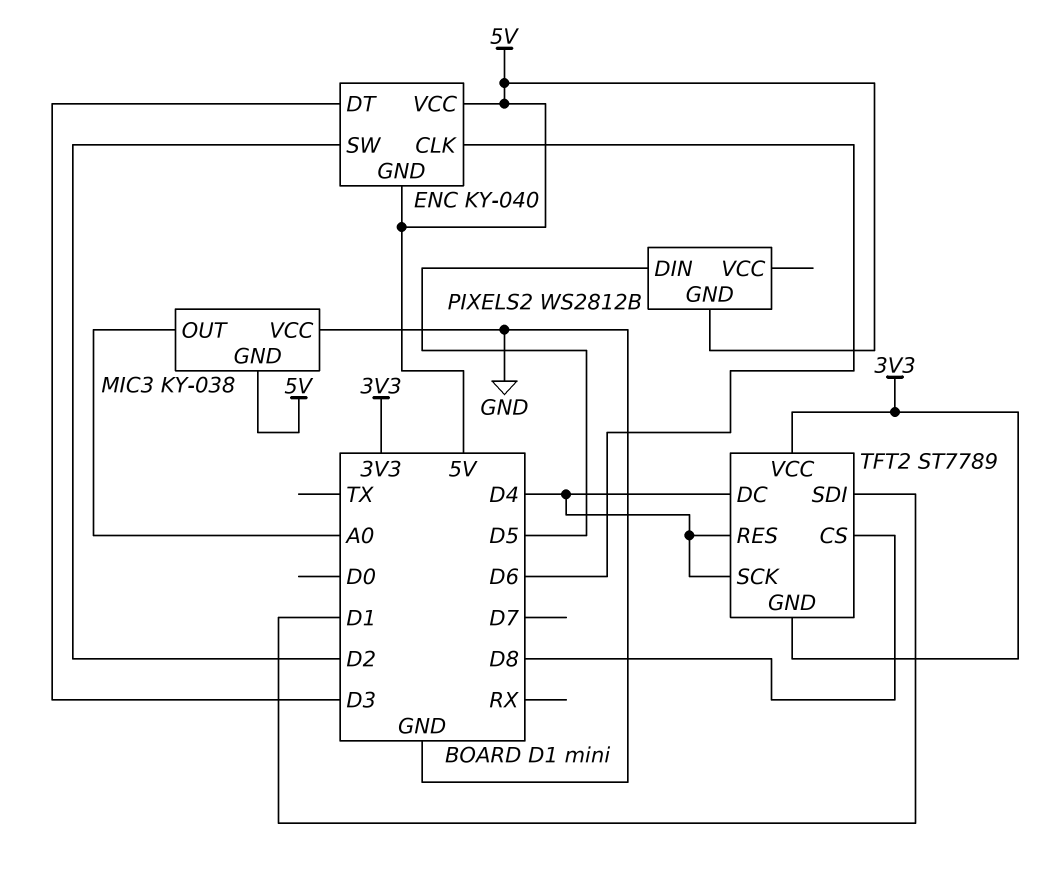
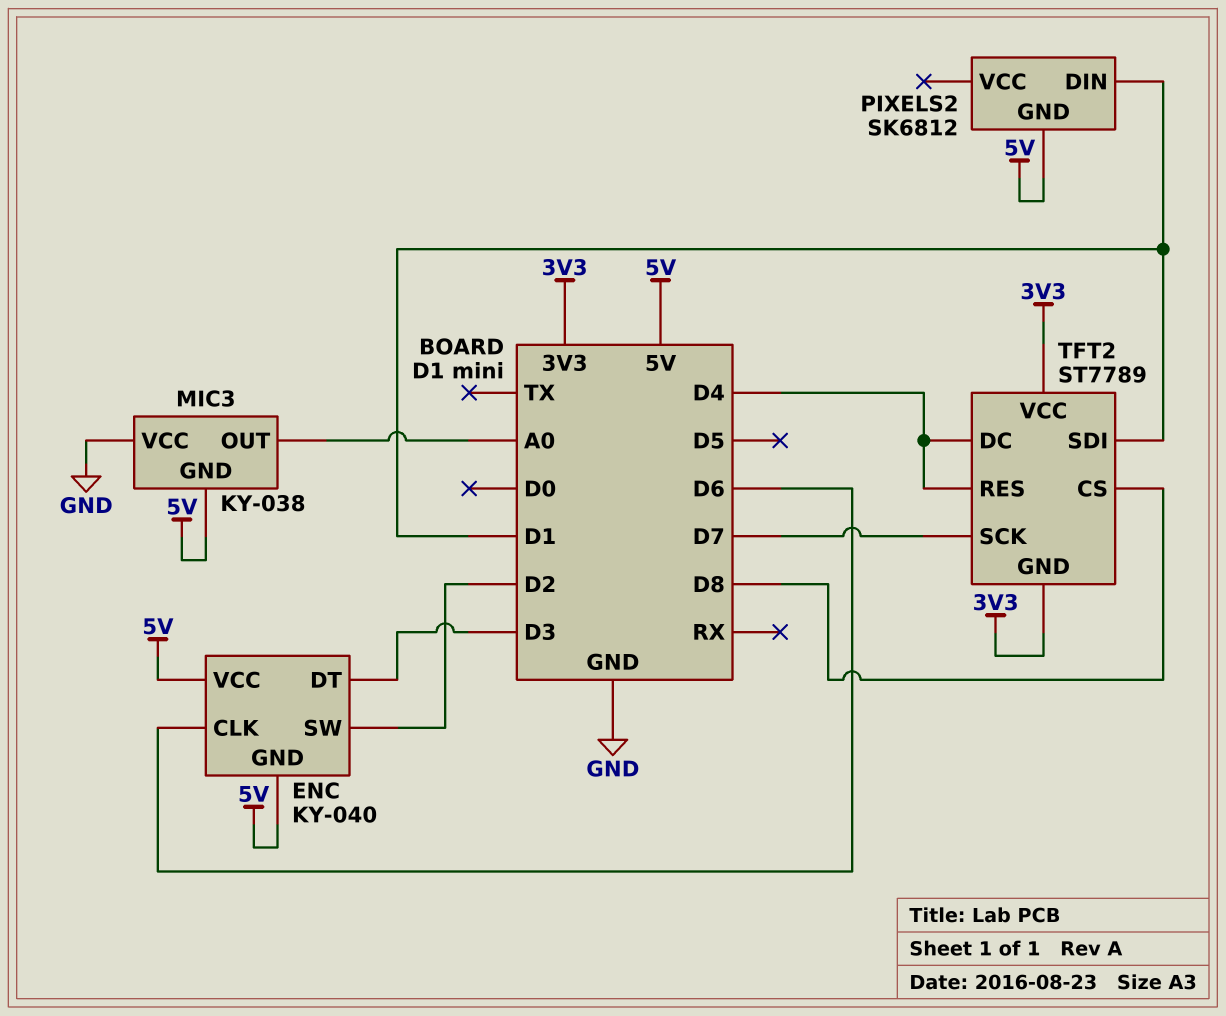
PIXELS2: WS2812B -> SK6812
PIXELS2 pin DIN: D5 -> D1
TFT2 pin SCK: D4 -> D7

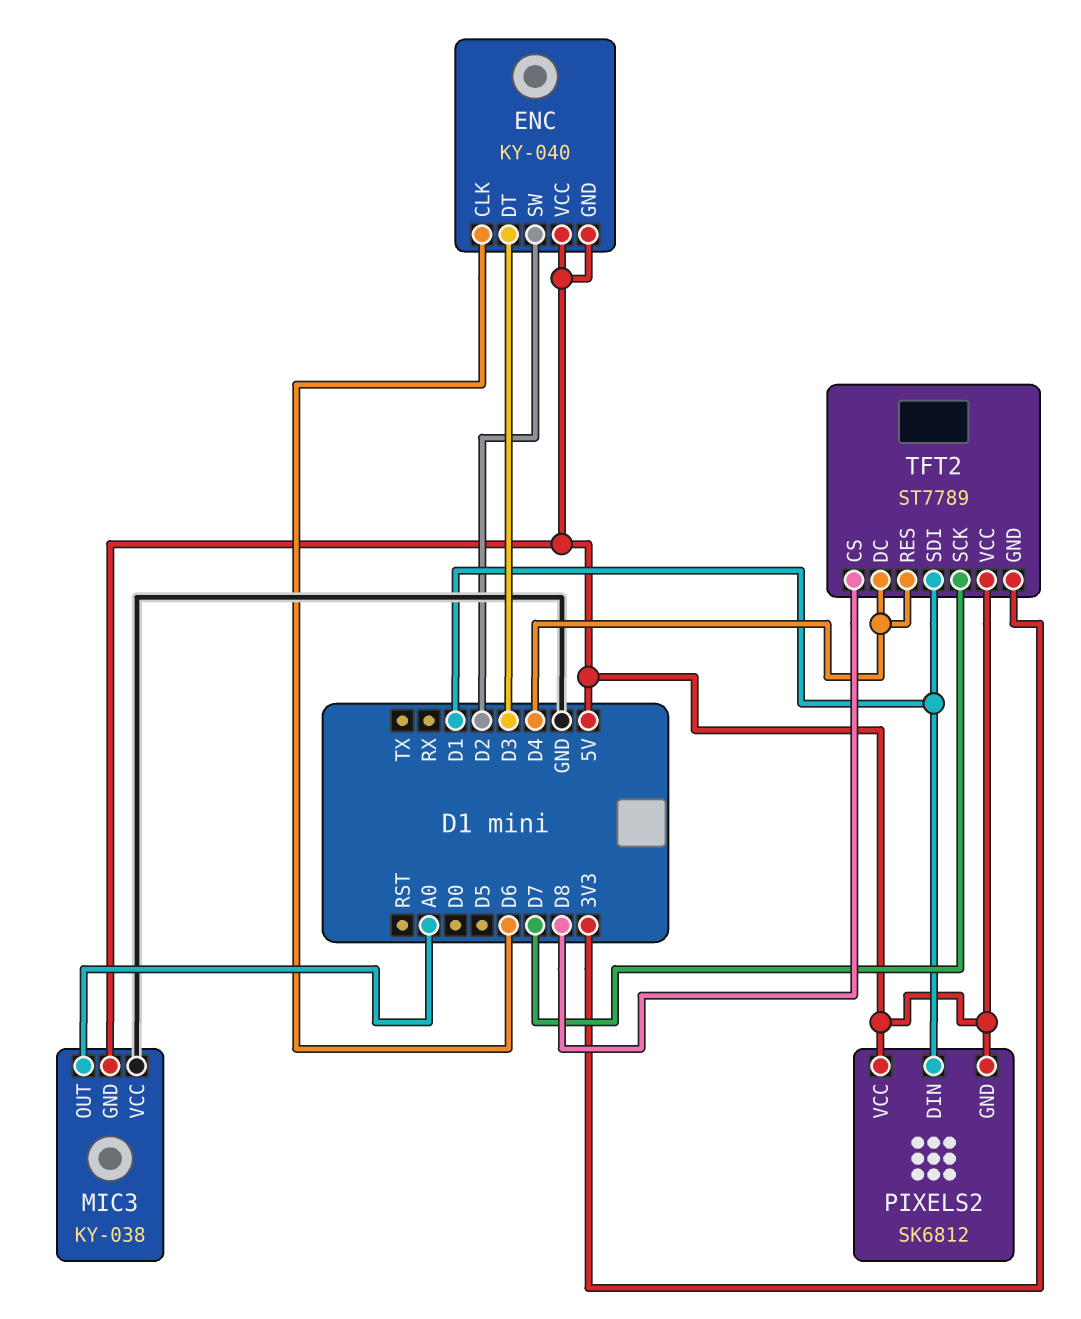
PIXELS2 pin VCC: none -> 5V
TFT2 pin VCC: 3V3 -> 5V

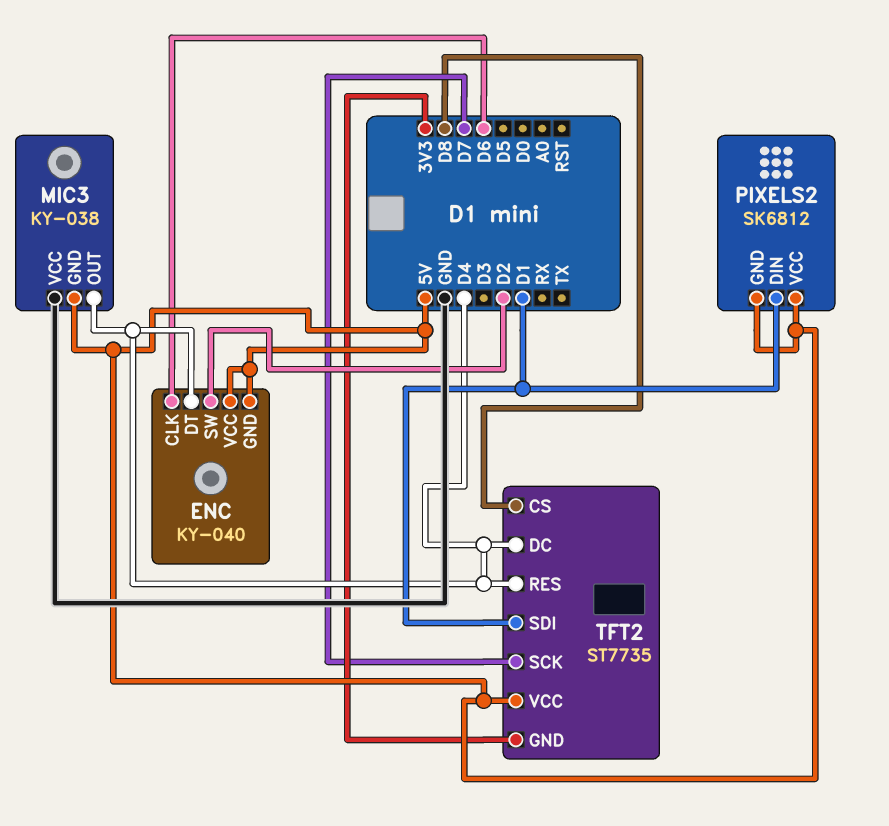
ENC pin DT: D3 -> D4
MIC3 pin OUT: A0 -> D4
TFT2: ST7789 -> ST7735

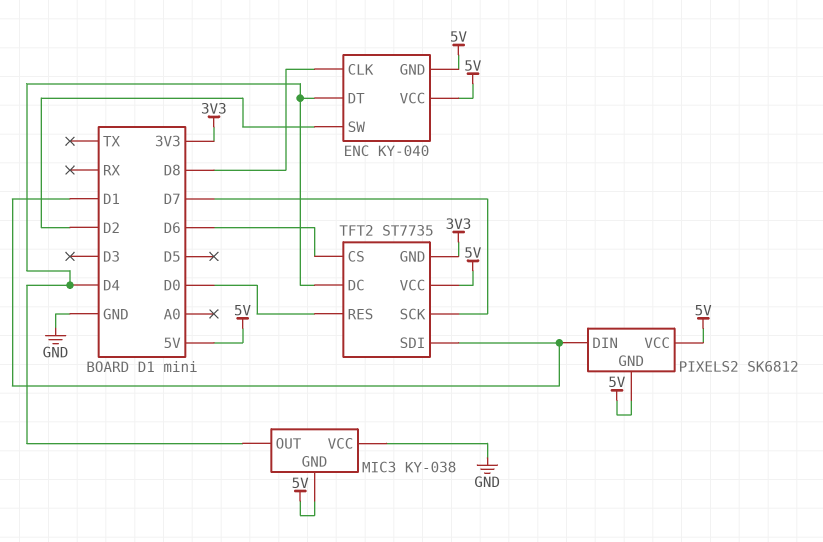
ENC pin CLK: D6 -> D8
TFT2 pin CS: D8 -> D6
TFT2 pin RES: D4 -> D0

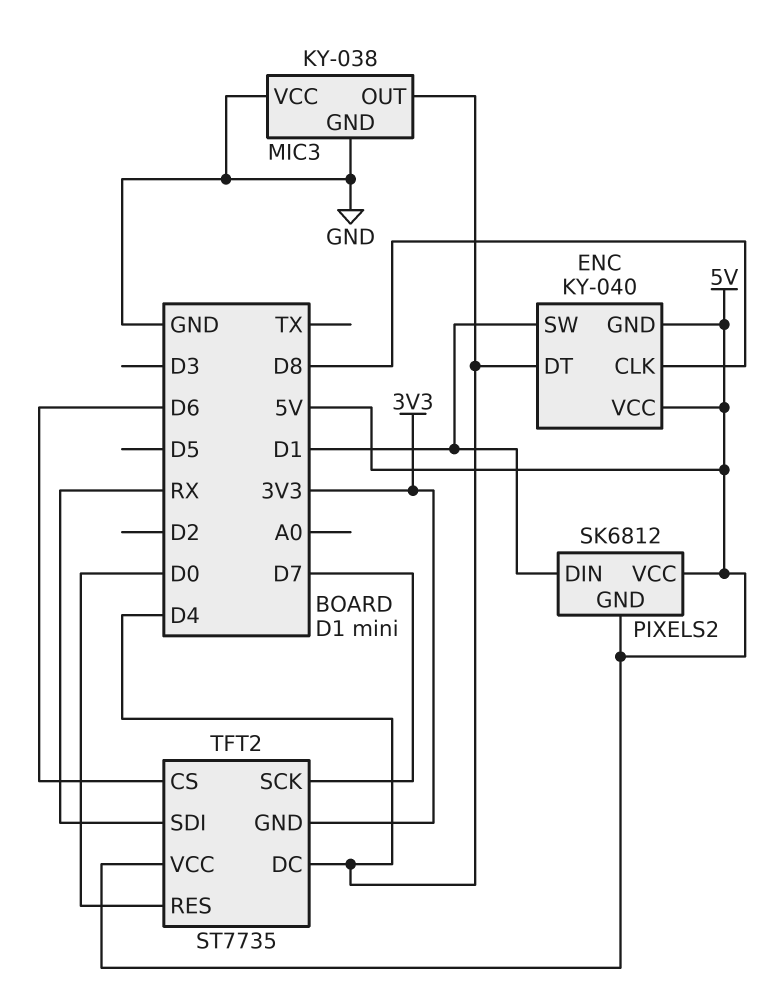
ENC pin SW: D2 -> D1
MIC3 pin GND: 5V -> GND
TFT2 pin SDI: D1 -> RX

